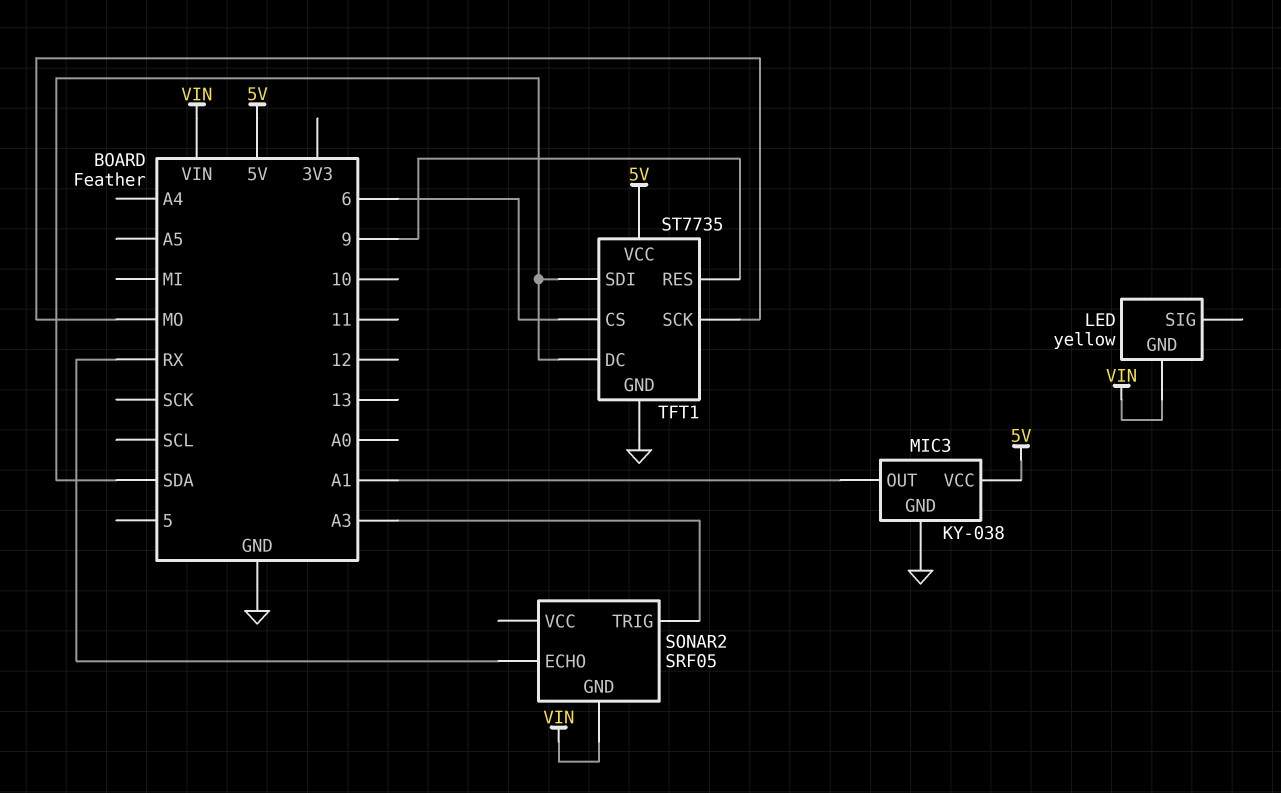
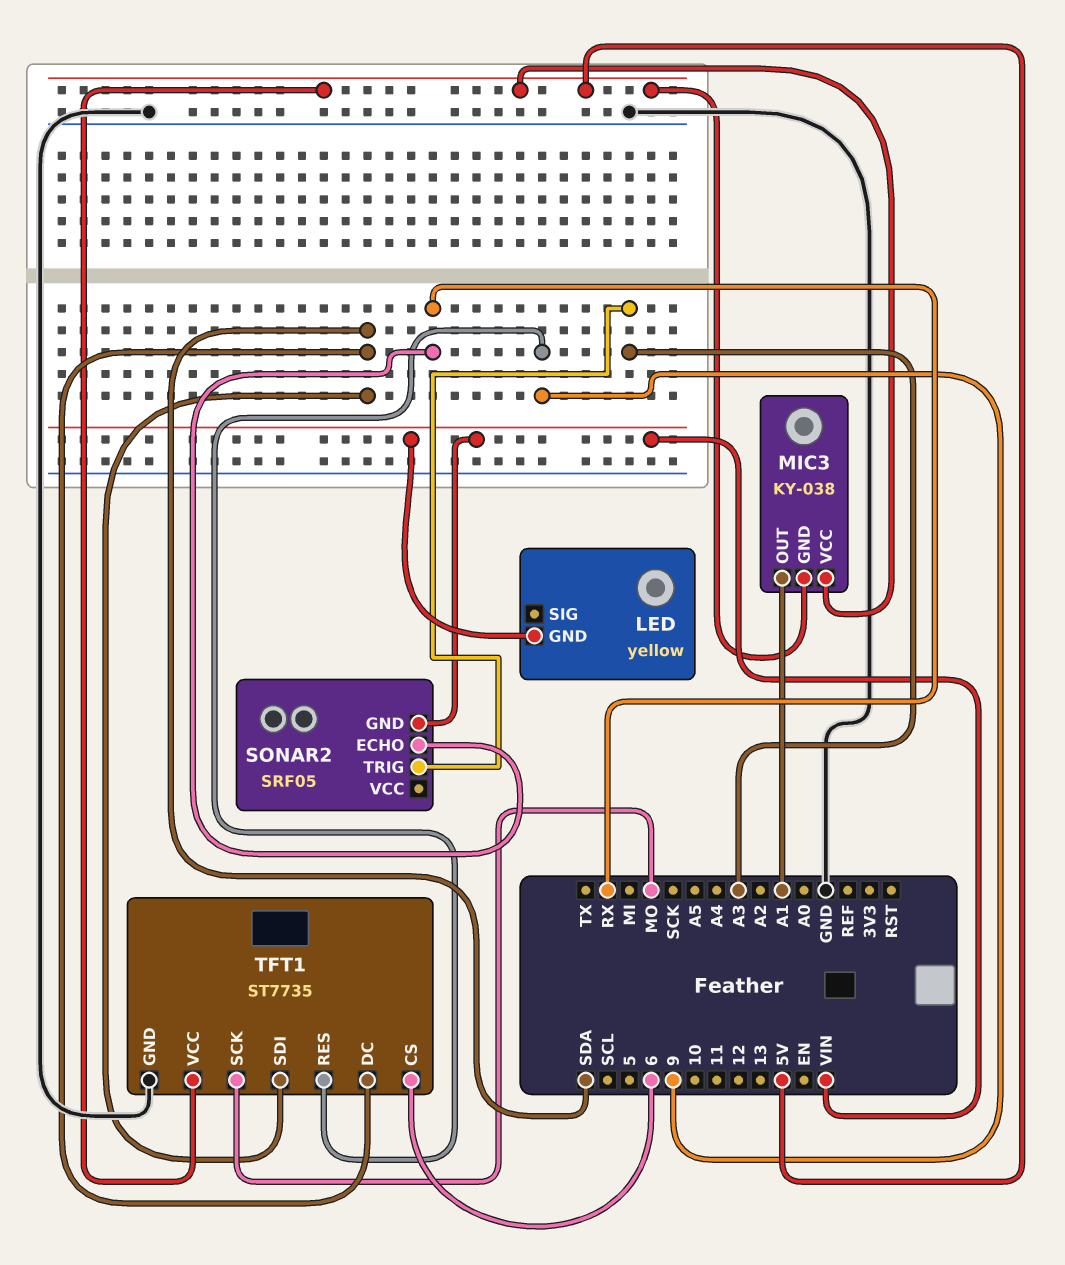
MIC3 pin GND: GND -> 5V

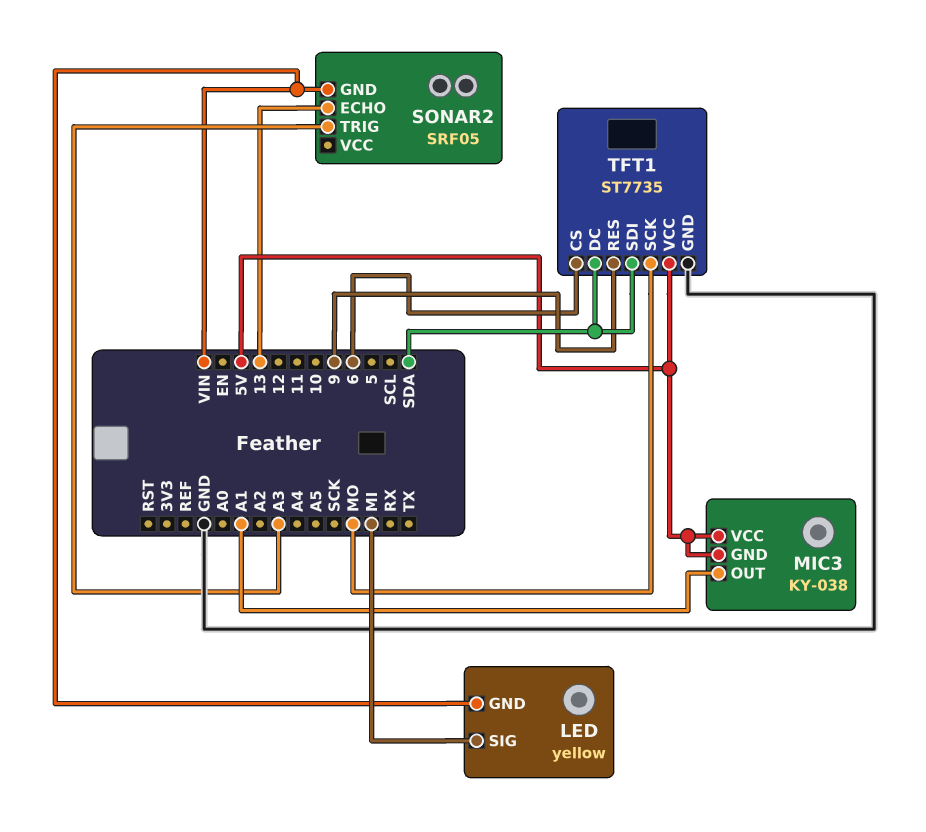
LED pin SIG: none -> MI
SONAR2 pin ECHO: RX -> 13

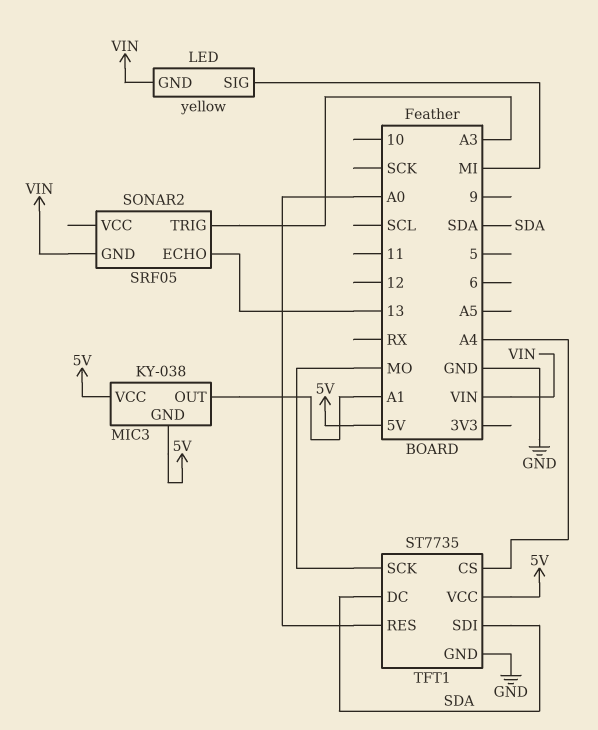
TFT1 pin CS: 6 -> A4
TFT1 pin RES: 9 -> A0

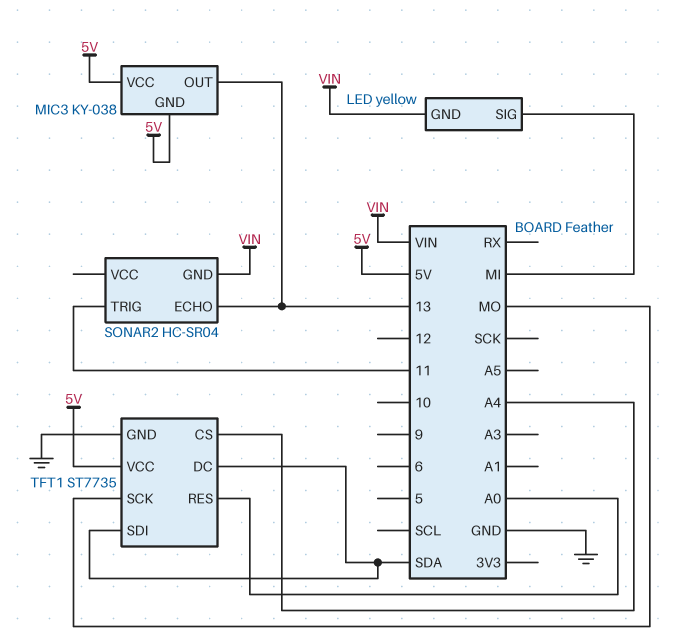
MIC3 pin OUT: A1 -> 13
SONAR2: SRF05 -> HC-SR04
SONAR2 pin TRIG: A3 -> 11

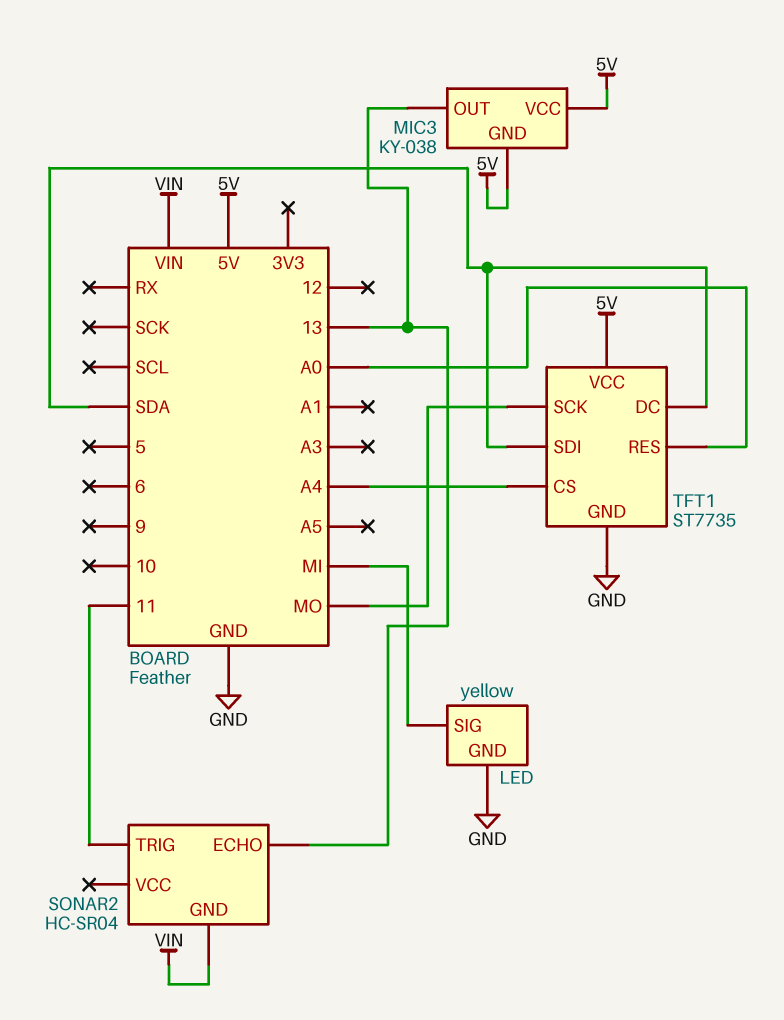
LED pin GND: VIN -> GND

